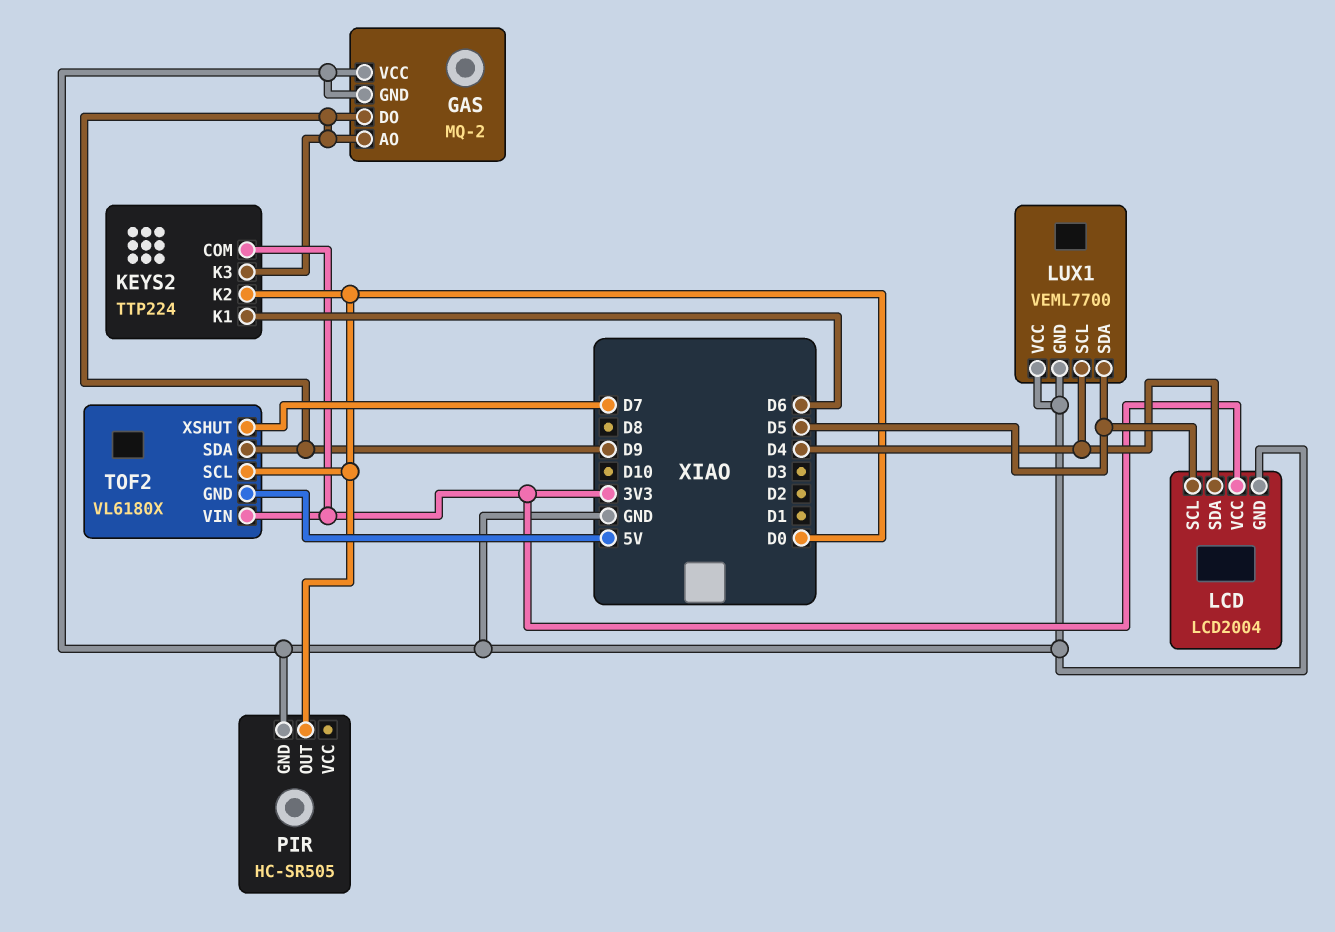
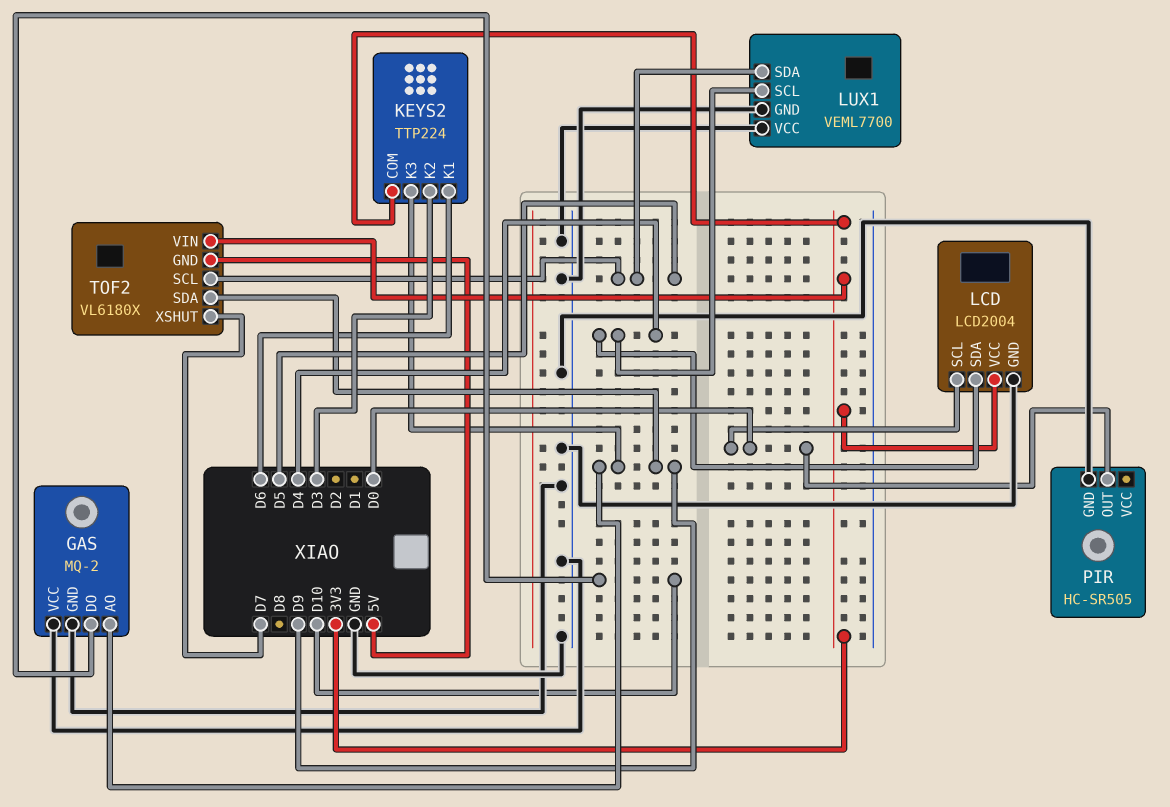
GAS pin DO: D9 -> D10
KEYS2 pin K2: D0 -> D3
LCD pin SCL: D5 -> D0
TOF2 pin SCL: D0 -> D5

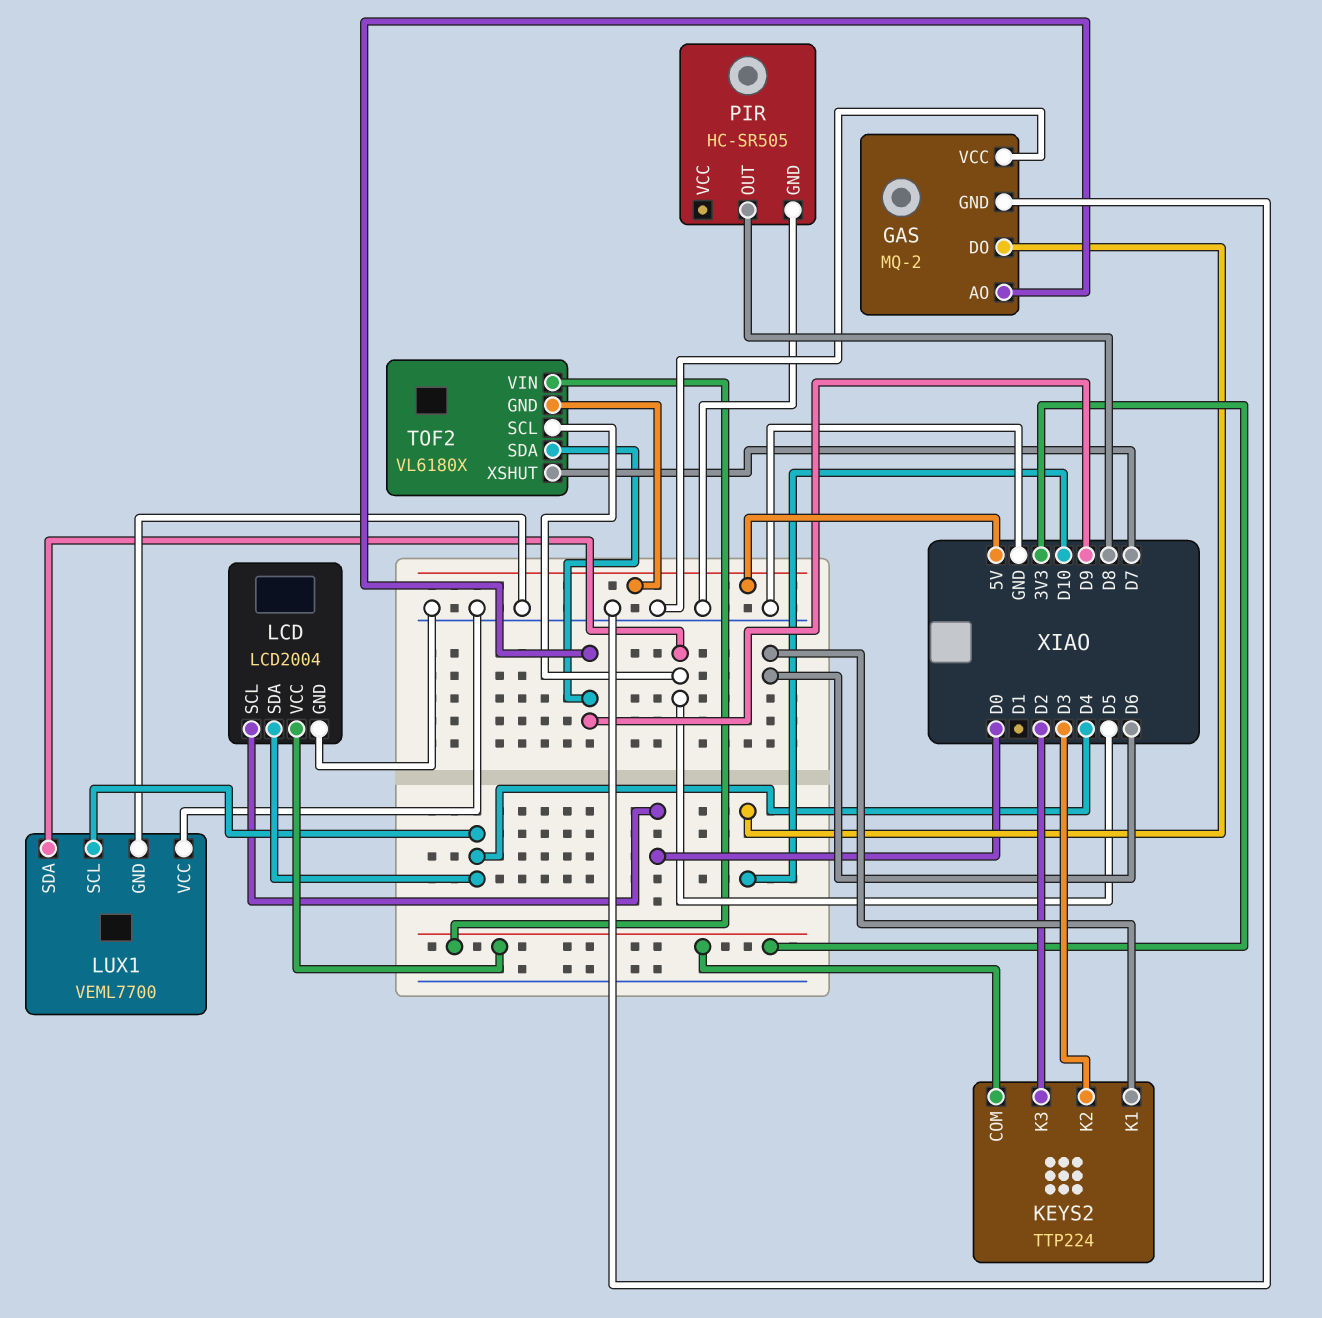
KEYS2 pin K3: D9 -> D2
PIR pin OUT: D0 -> D8

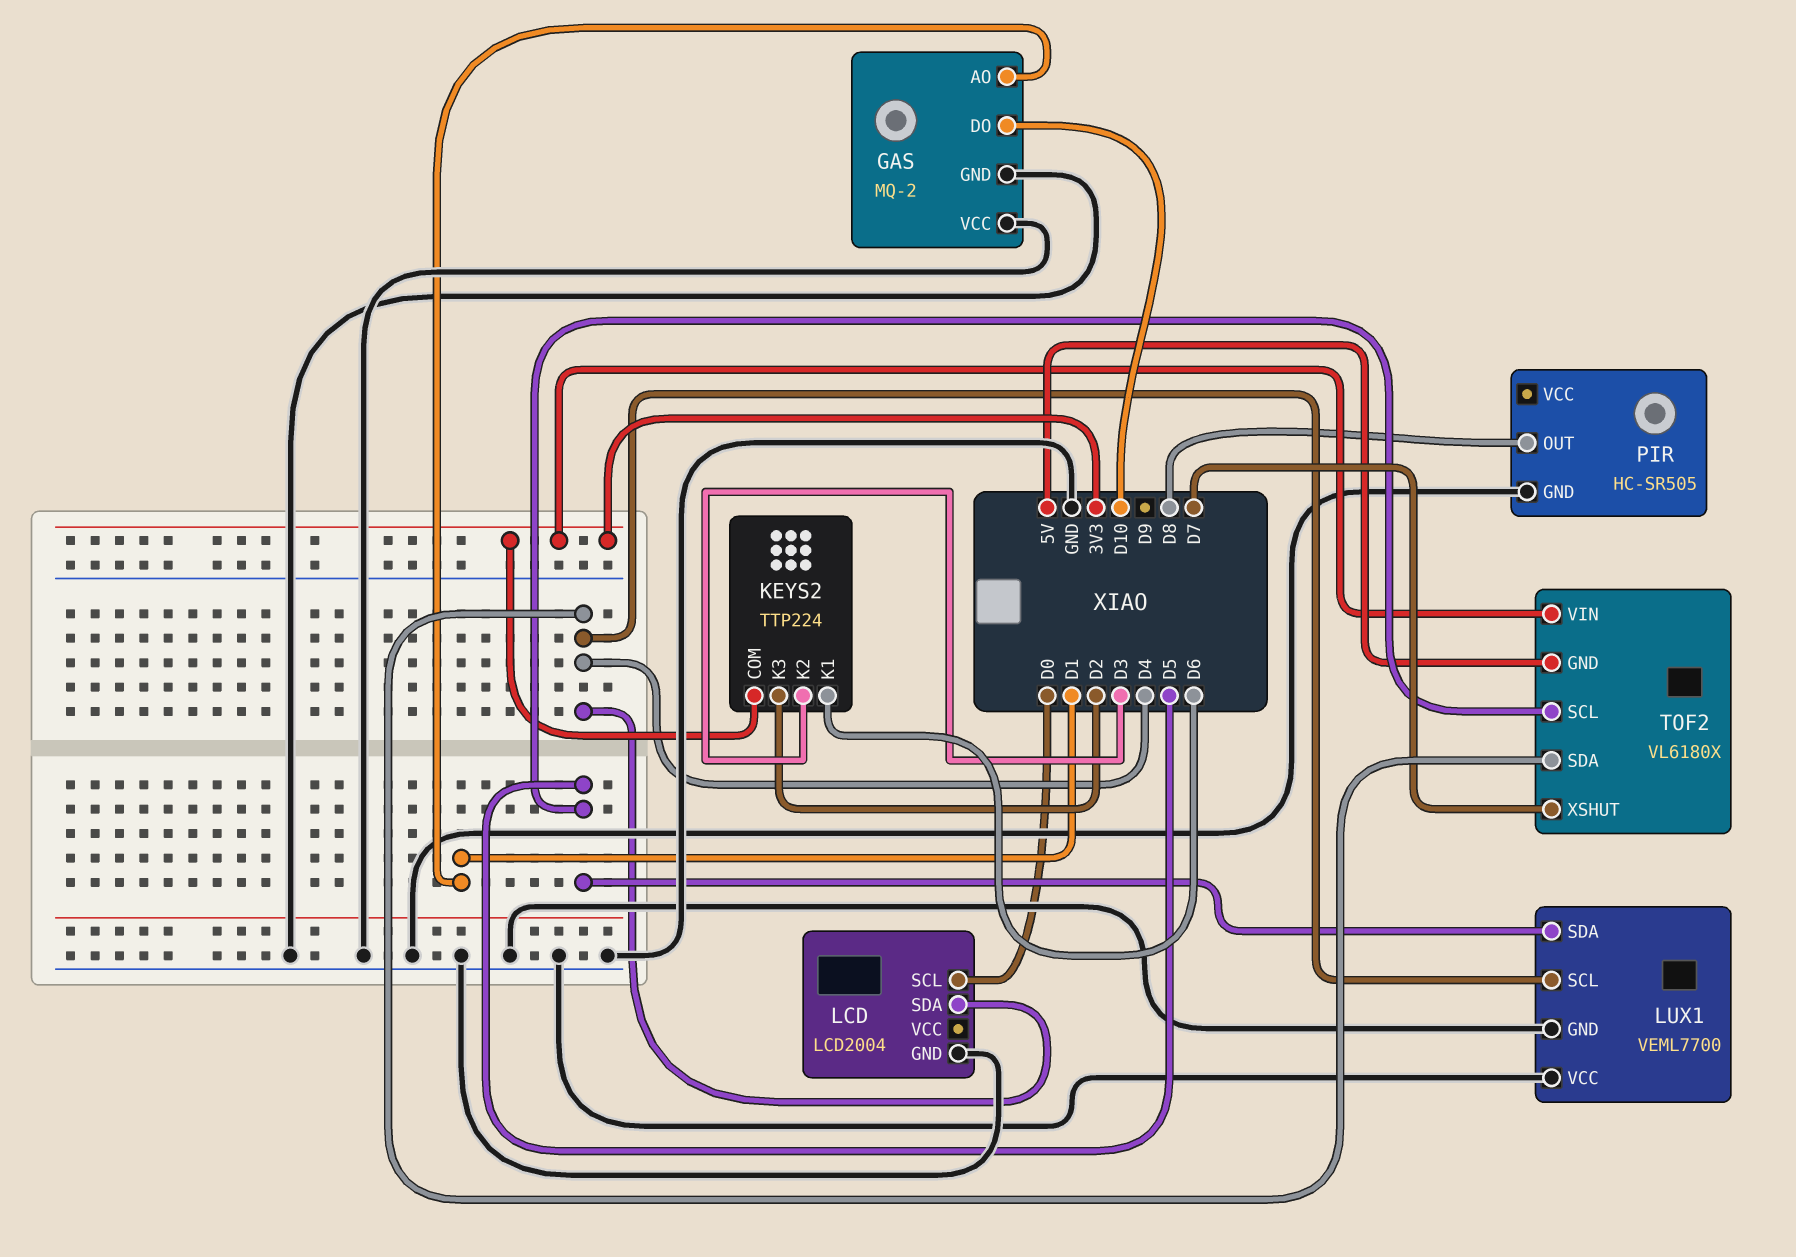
GAS pin AO: D9 -> D1
LCD pin VCC: 3V3 -> none
TOF2 pin SDA: D9 -> D4

